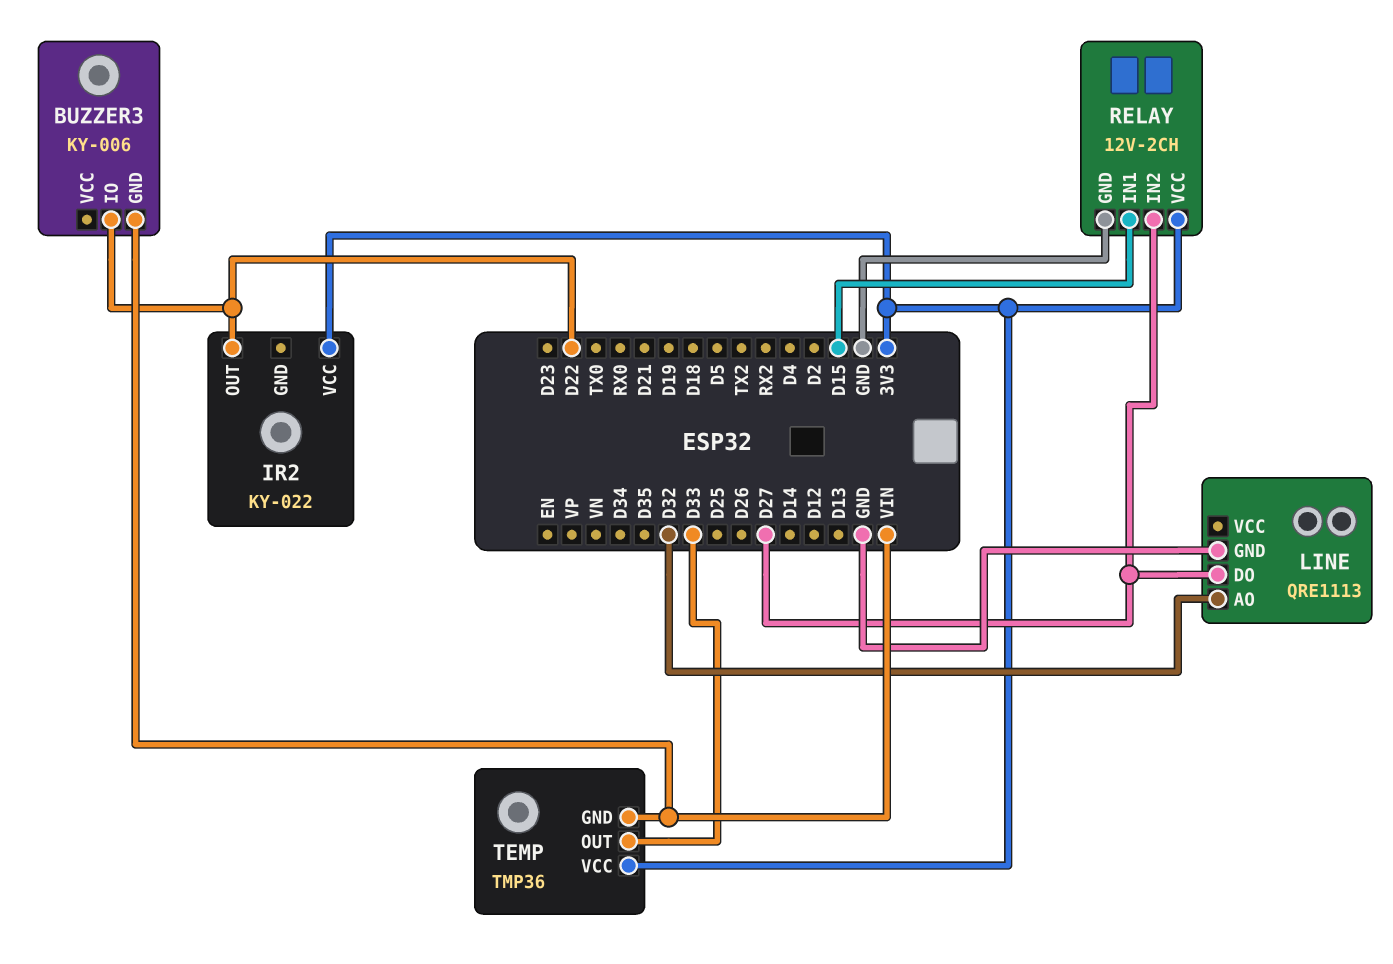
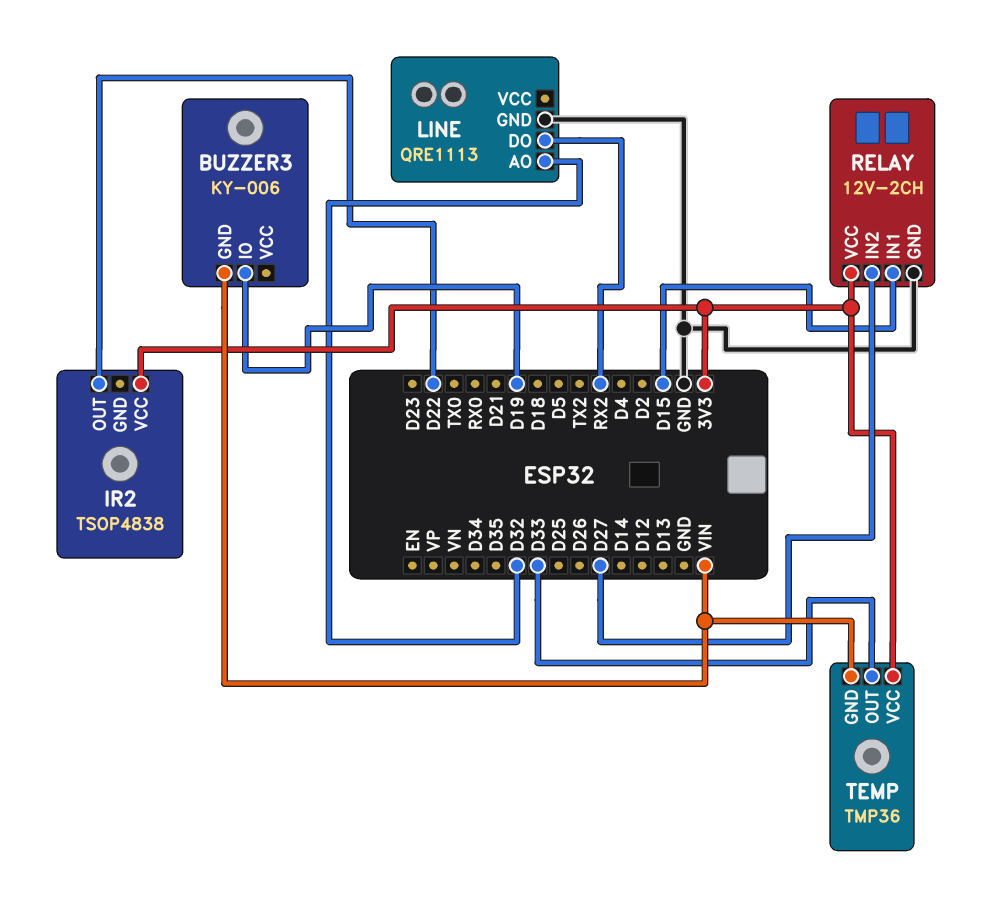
BUZZER3 pin IO: D22 -> D19
IR2: KY-022 -> TSOP4838
LINE pin DO: D27 -> RX2

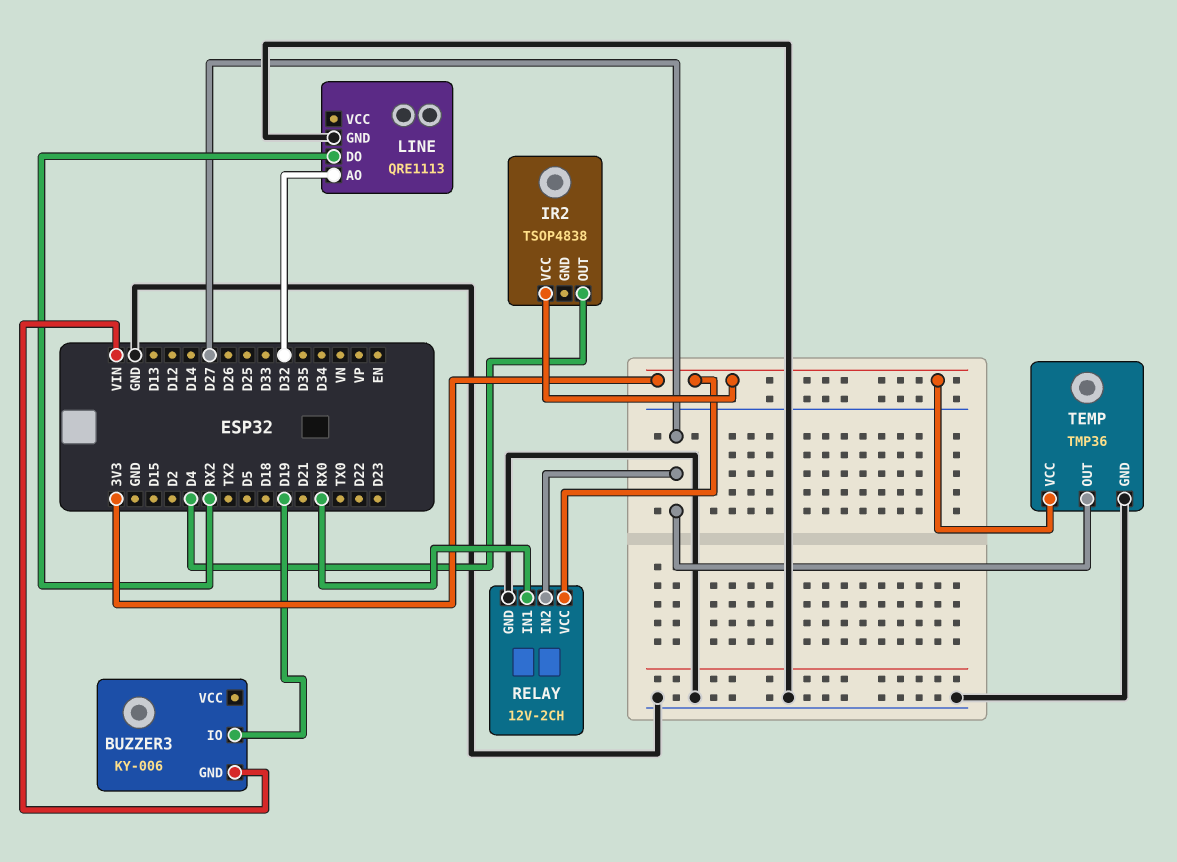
IR2 pin OUT: D22 -> D4
RELAY pin IN1: D15 -> RX0
TEMP pin GND: VIN -> GND
TEMP pin OUT: D33 -> D27

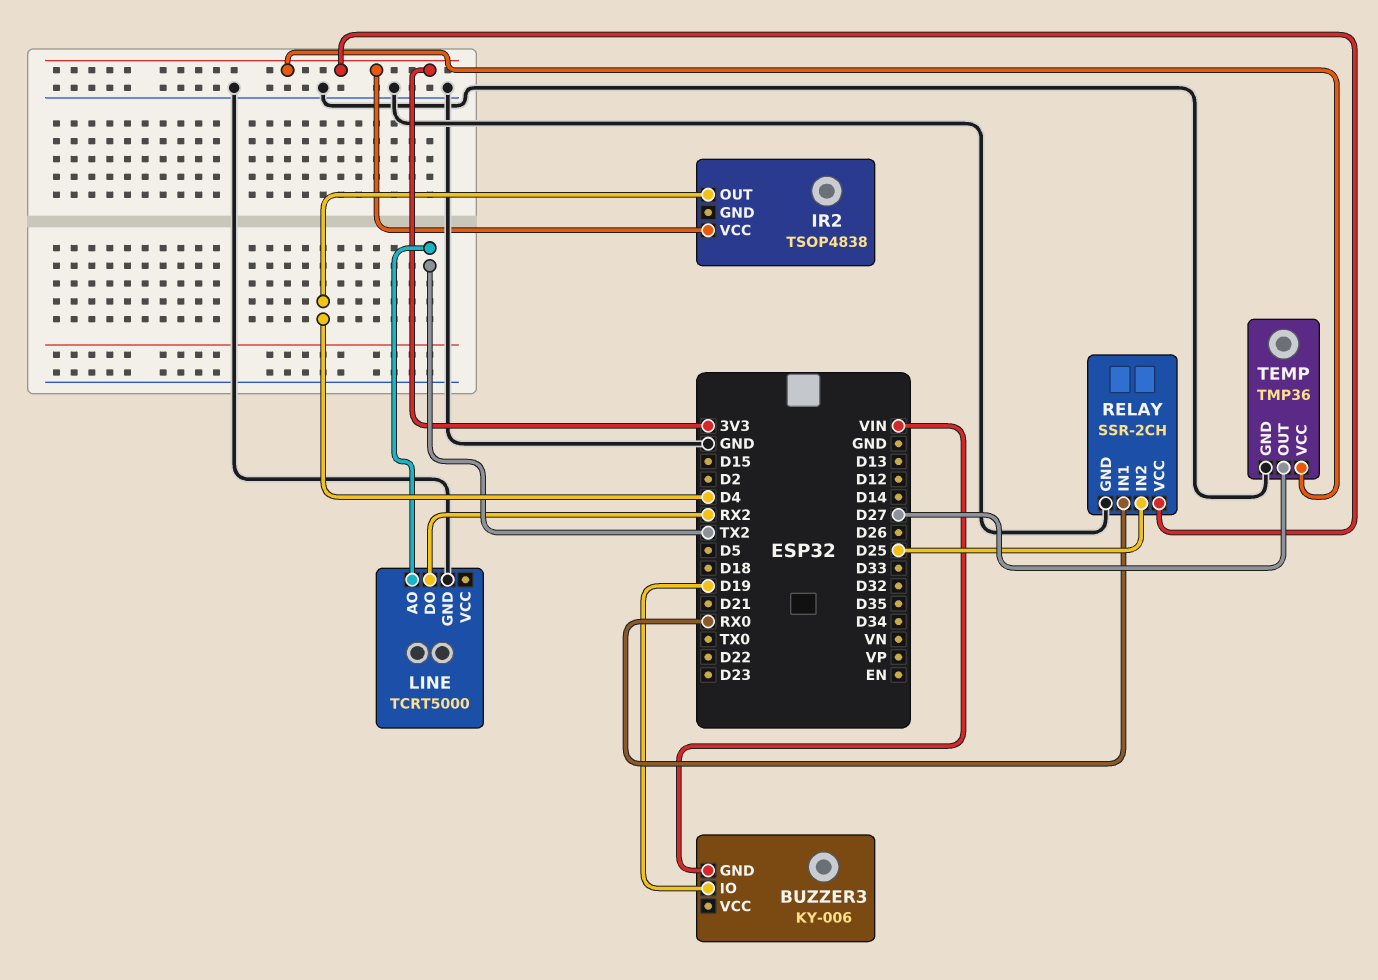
LINE: QRE1113 -> TCRT5000
LINE pin AO: D32 -> TX2
RELAY: 12V-2CH -> SSR-2CH
RELAY pin IN2: D27 -> D25

